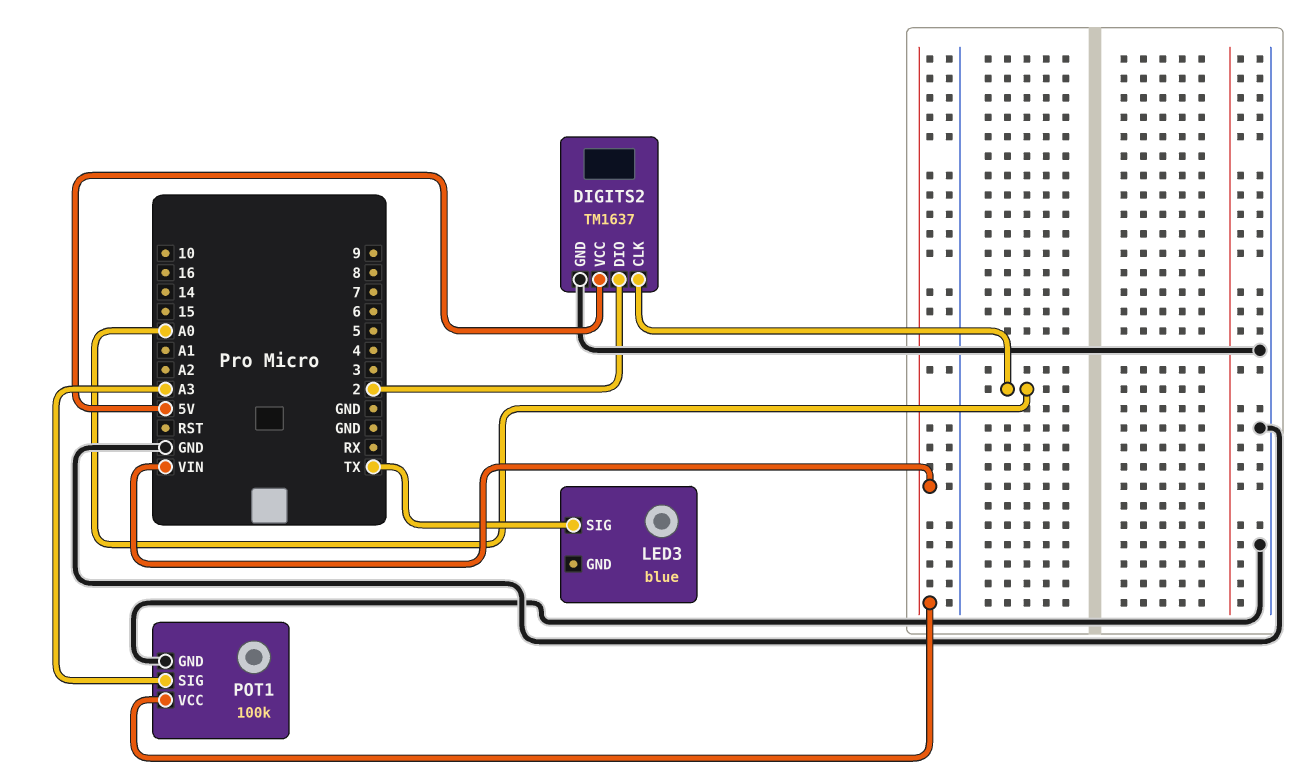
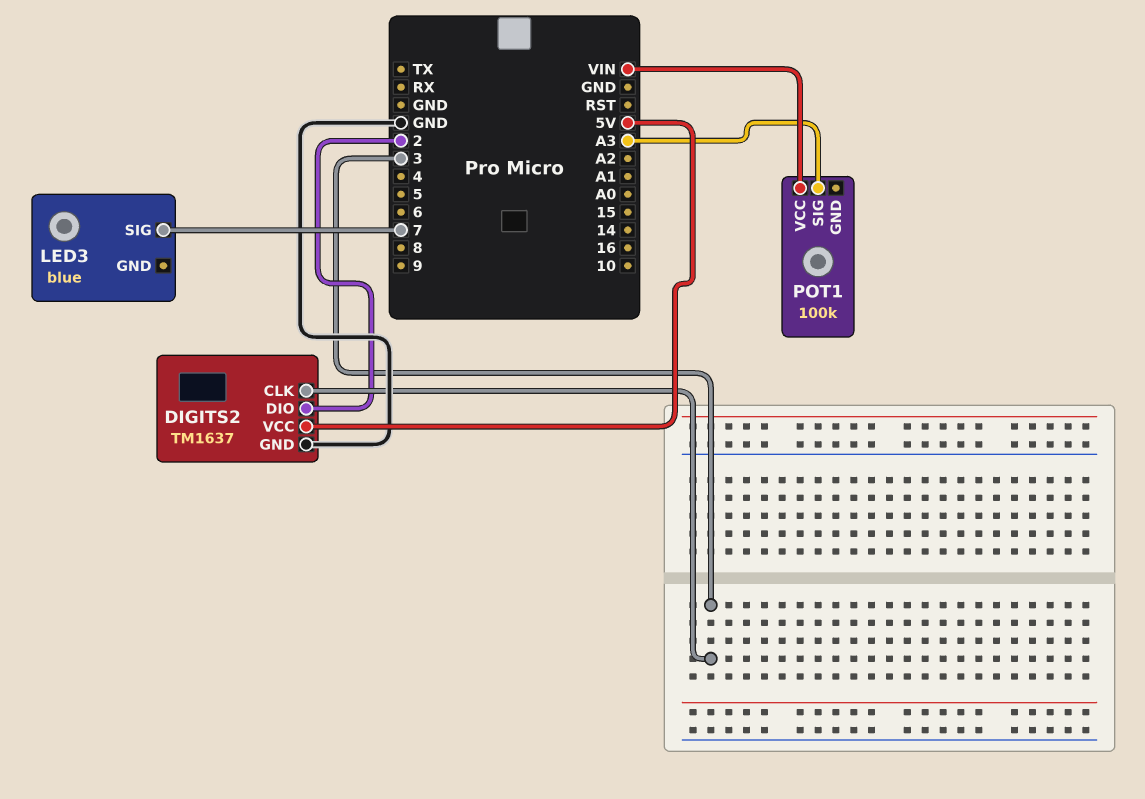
DIGITS2 pin CLK: A0 -> 3
LED3 pin SIG: TX -> 7
POT1 pin GND: GND -> none

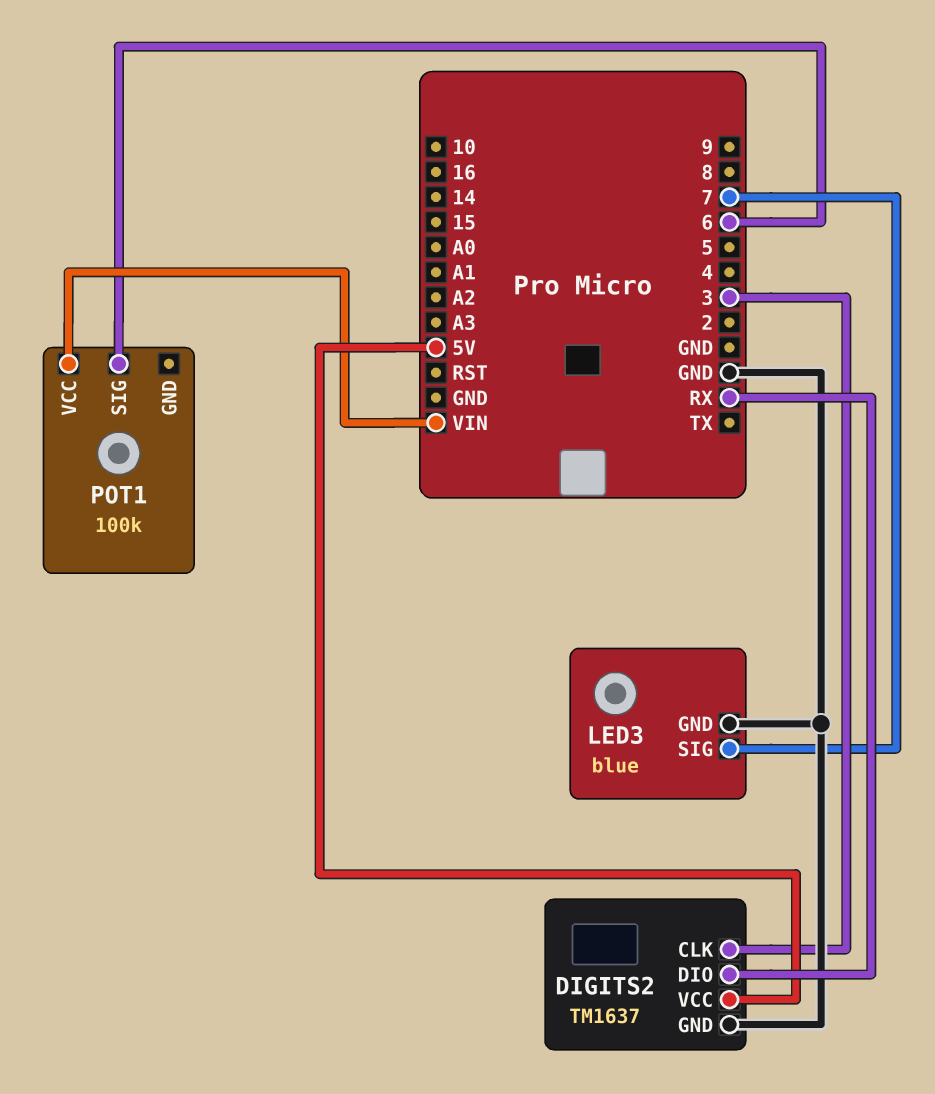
DIGITS2 pin DIO: 2 -> RX
LED3 pin GND: none -> GND
POT1 pin SIG: A3 -> 6

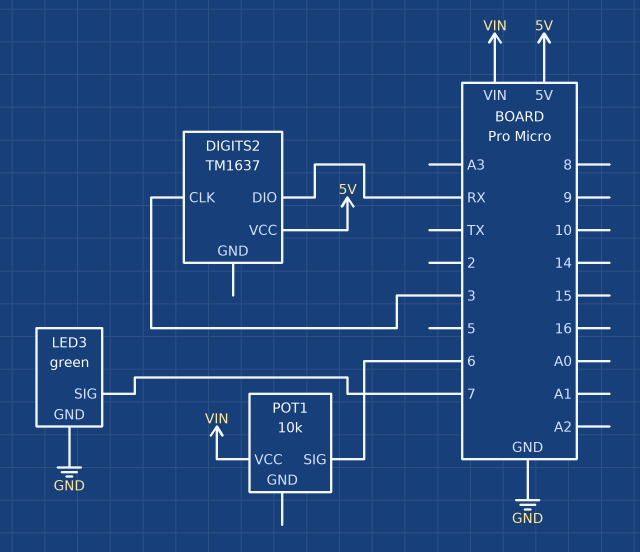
DIGITS2 pin GND: GND -> none
LED3: blue -> green
POT1: 100k -> 10k

